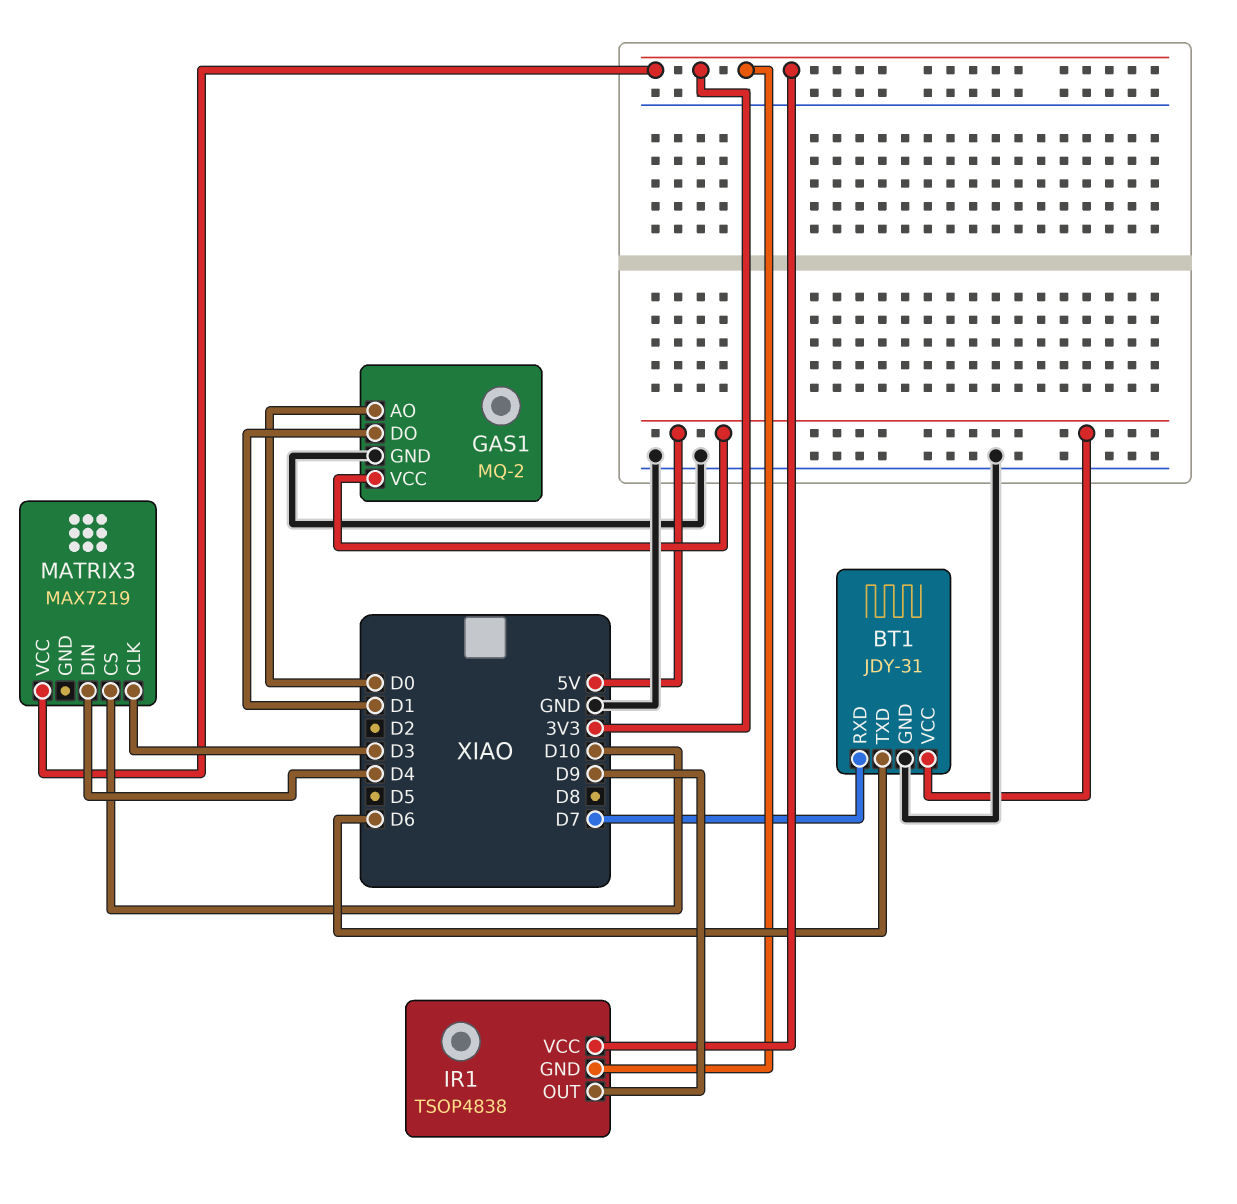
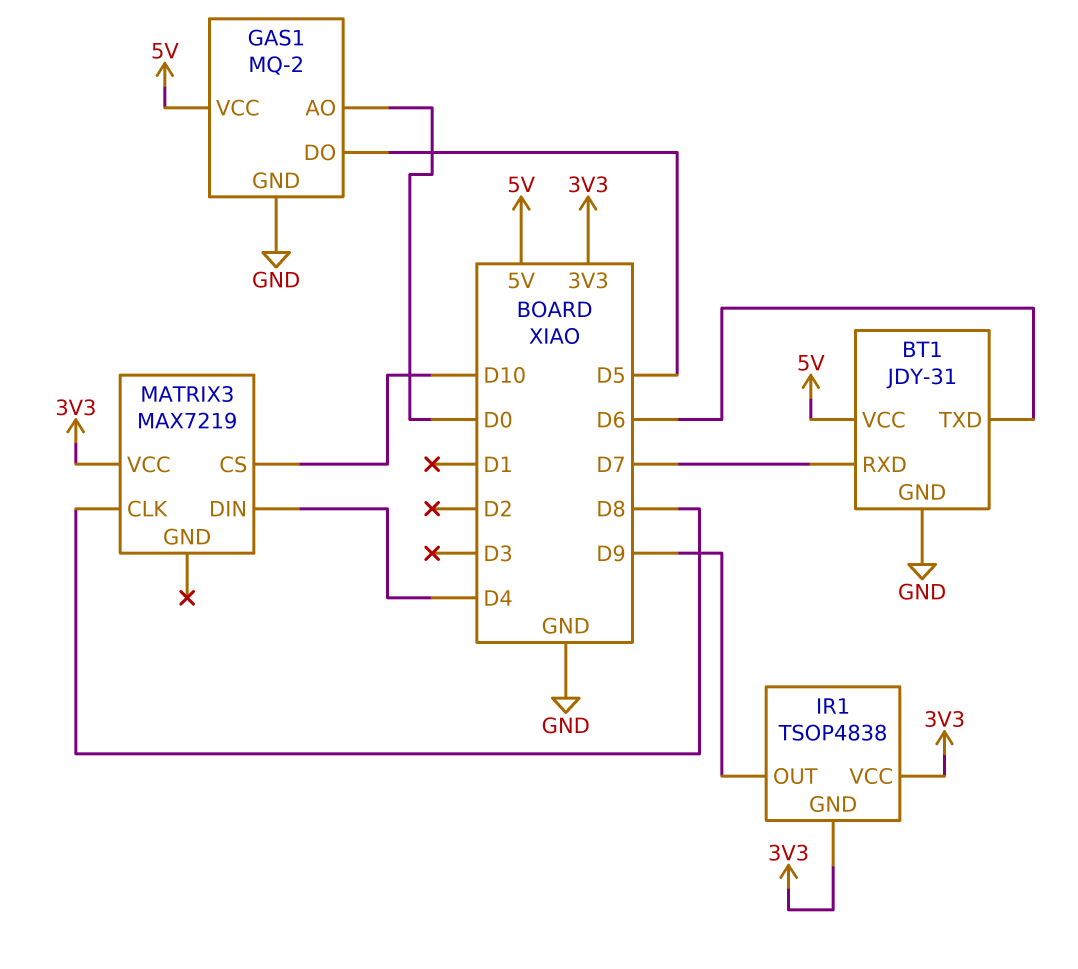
GAS1 pin DO: D1 -> D5
MATRIX3 pin CLK: D3 -> D8

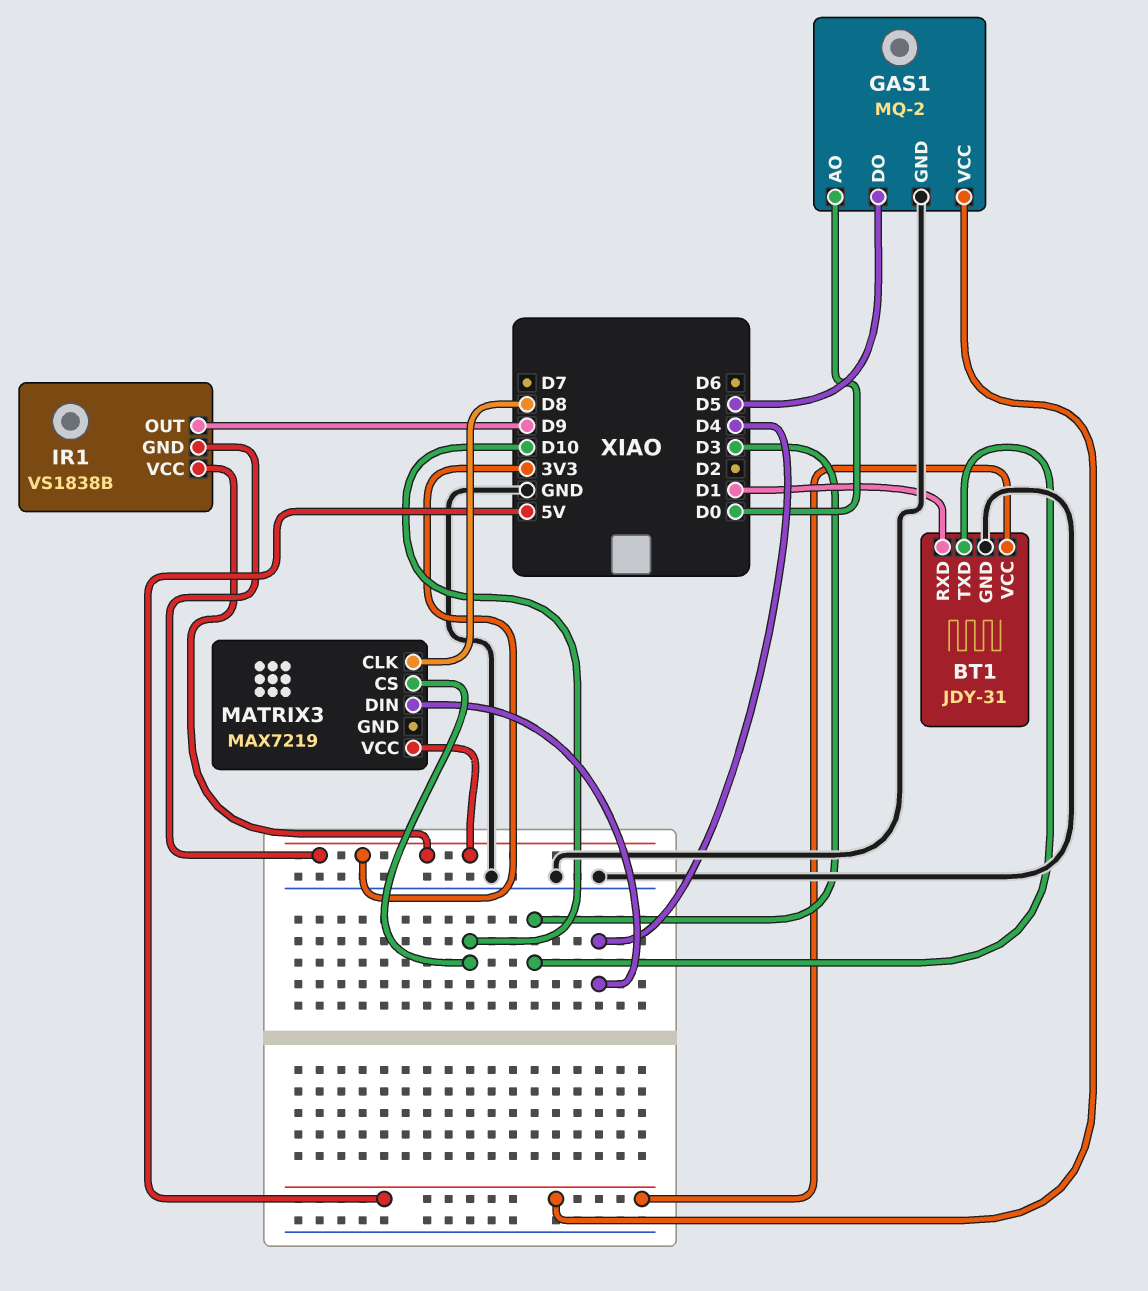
BT1 pin RXD: D7 -> D1
BT1 pin TXD: D6 -> D3
IR1: TSOP4838 -> VS1838B

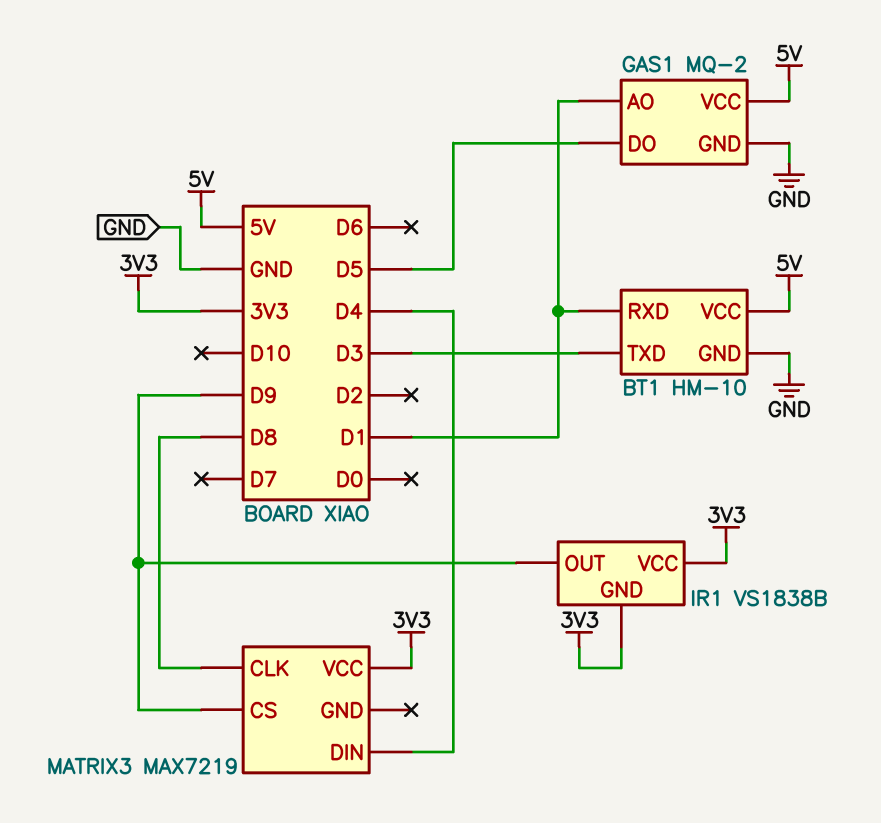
BT1: JDY-31 -> HM-10
GAS1 pin AO: D0 -> D1
MATRIX3 pin CS: D10 -> D9

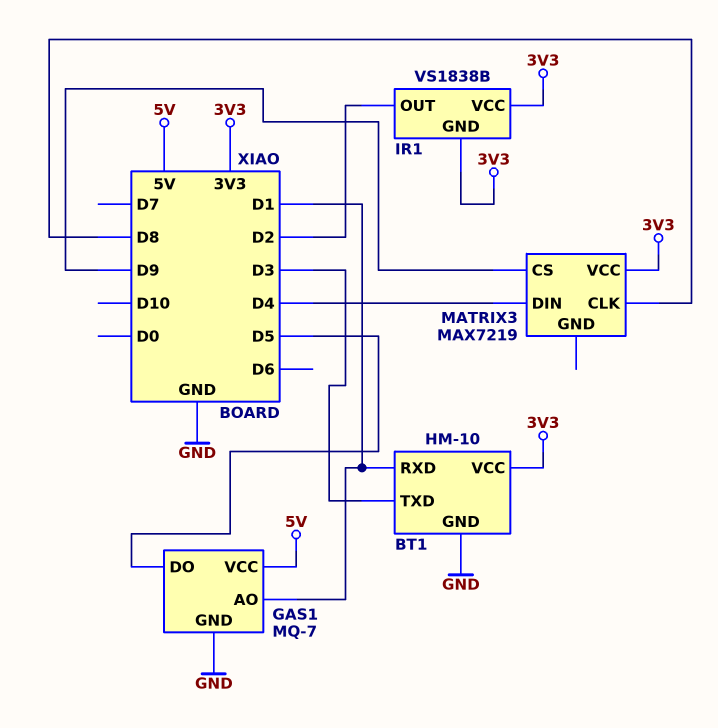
BT1 pin VCC: 5V -> 3V3
GAS1: MQ-2 -> MQ-7
IR1 pin OUT: D9 -> D2

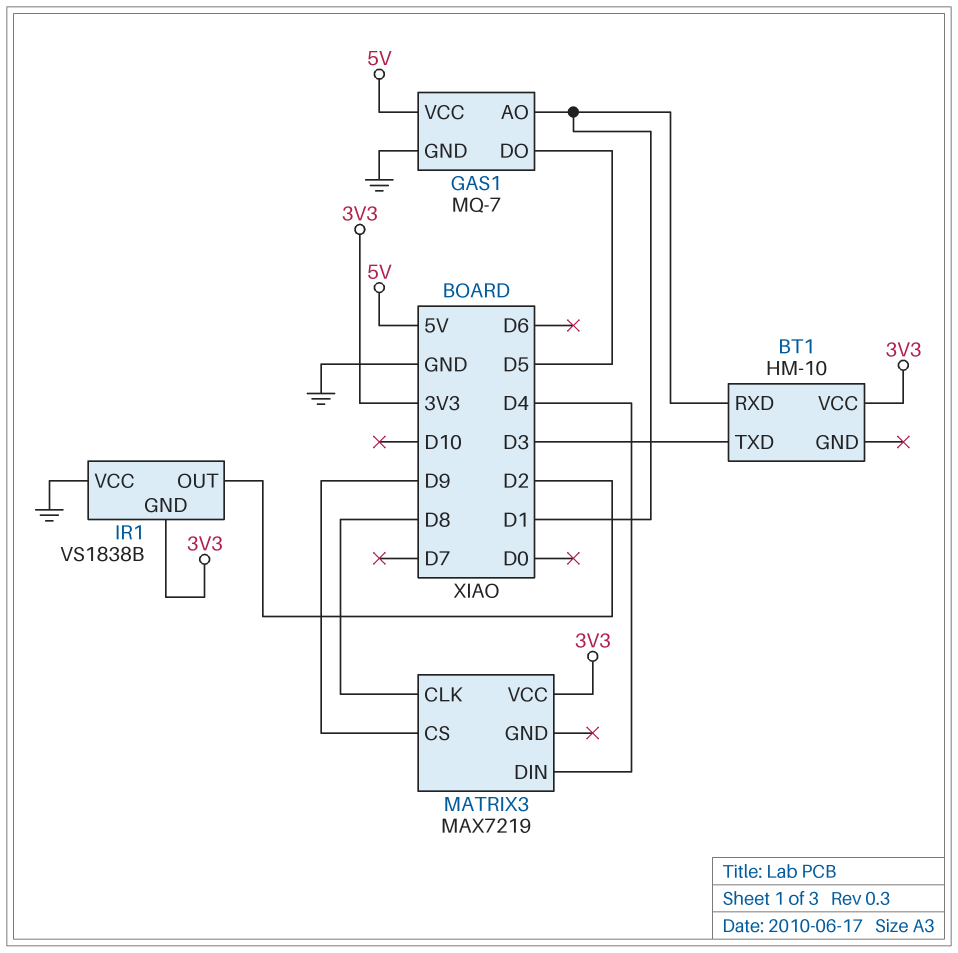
BT1 pin GND: GND -> none
IR1 pin VCC: 3V3 -> GND

